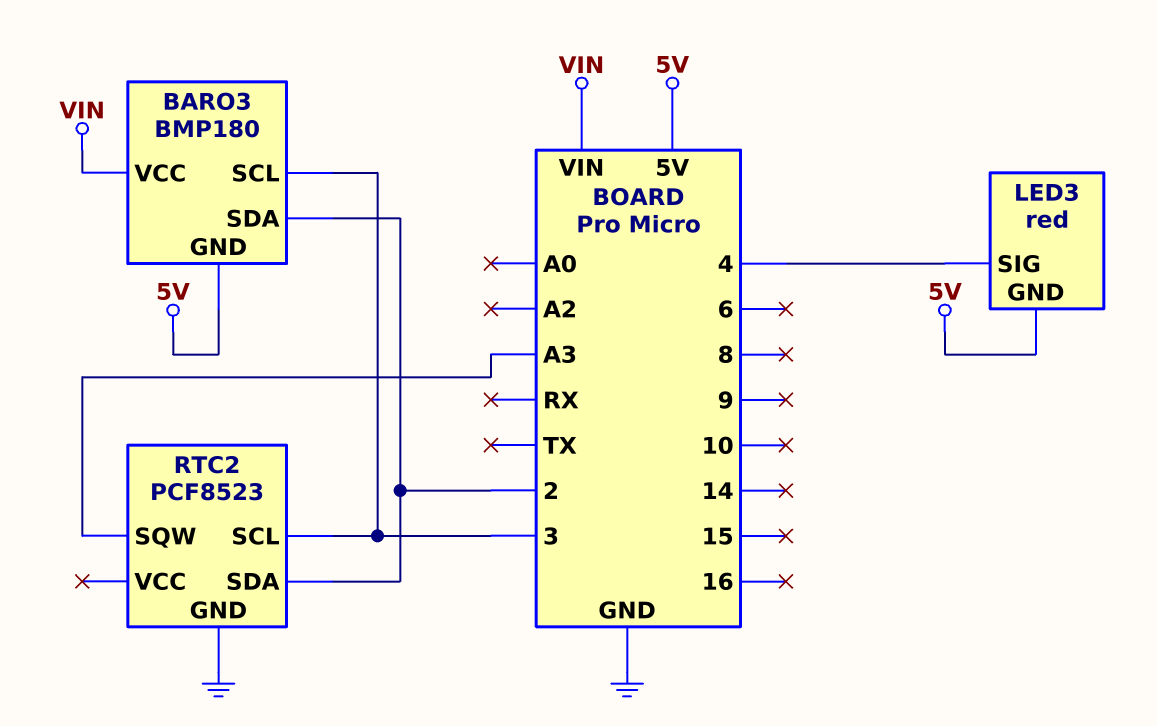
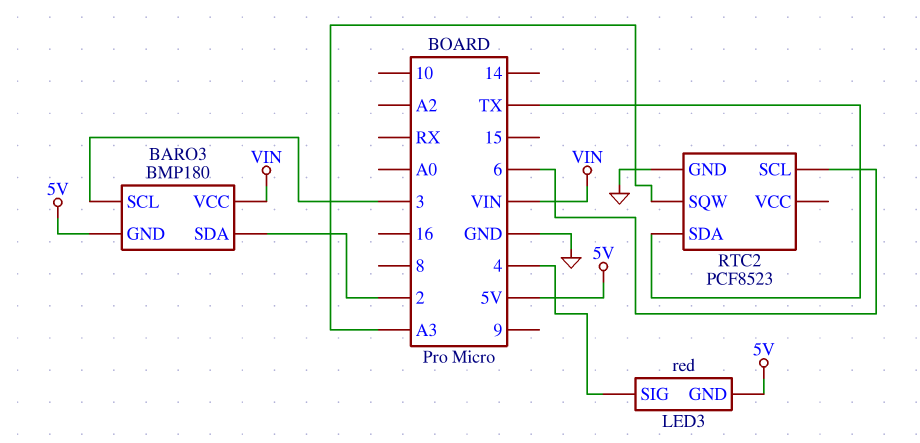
RTC2 pin SCL: 3 -> 6
RTC2 pin SDA: 2 -> TX

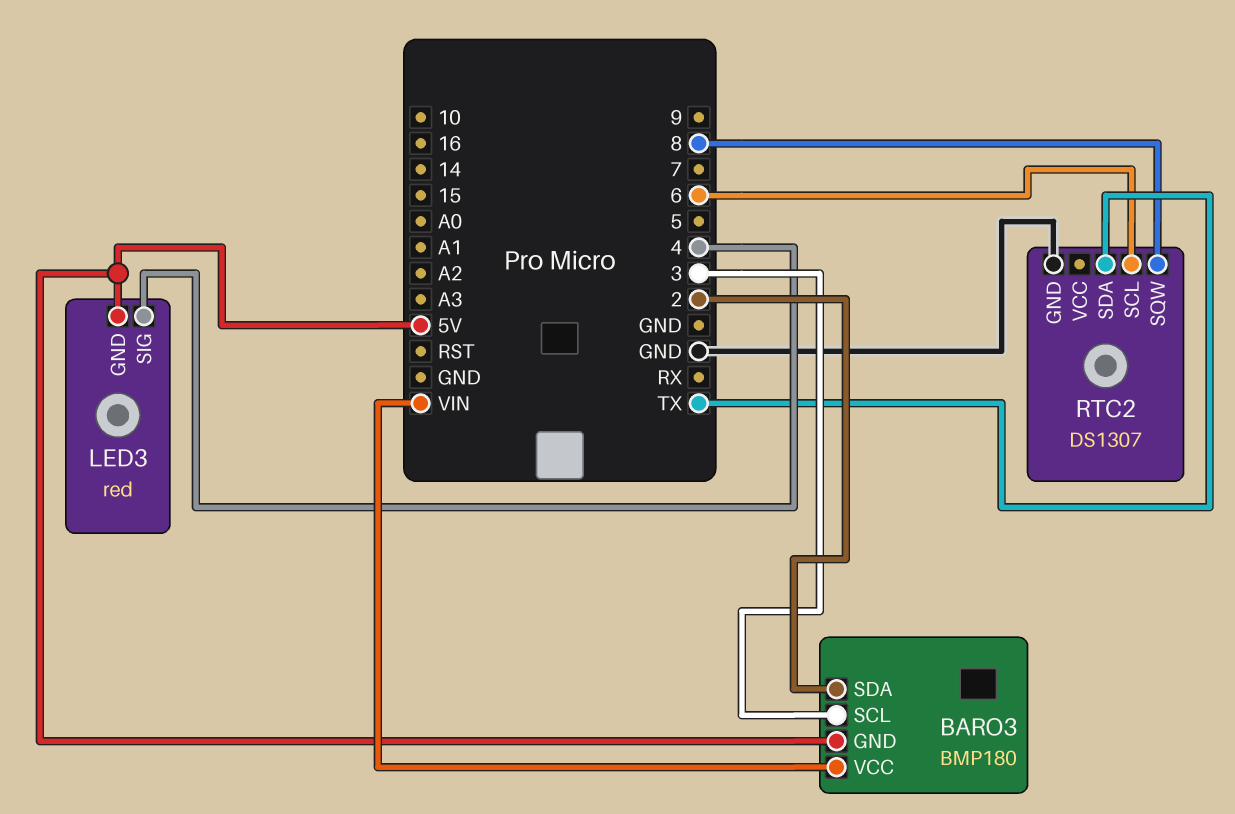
RTC2: PCF8523 -> DS1307
RTC2 pin SQW: A3 -> 8

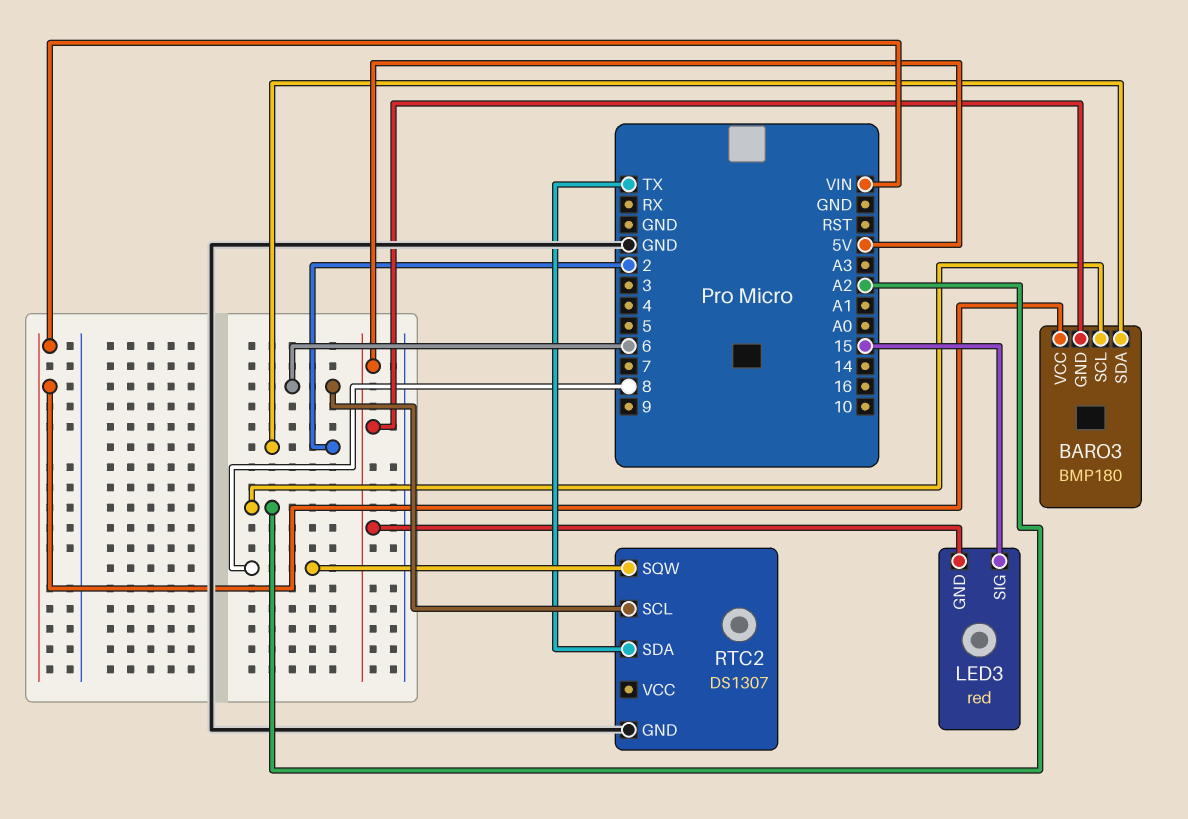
BARO3 pin SCL: 3 -> A2
LED3 pin SIG: 4 -> 15

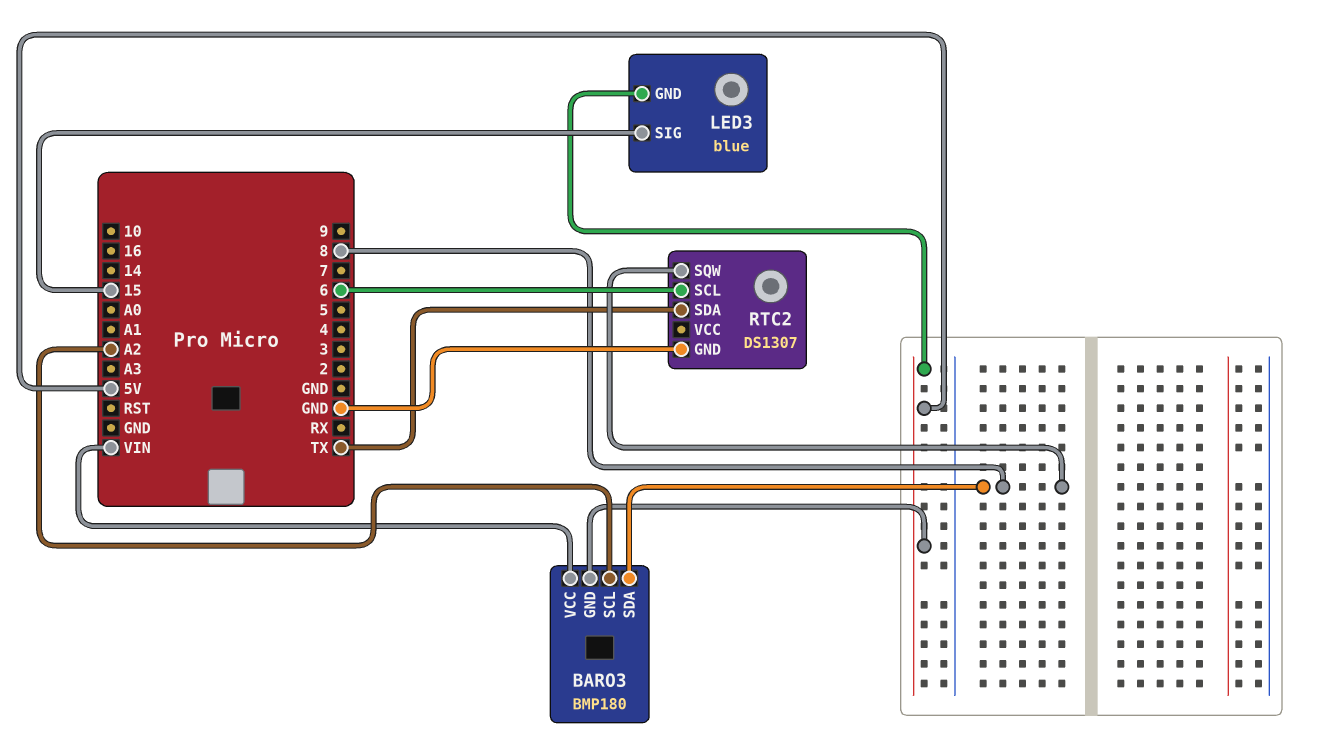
BARO3 pin SDA: 2 -> 8
LED3: red -> blue

